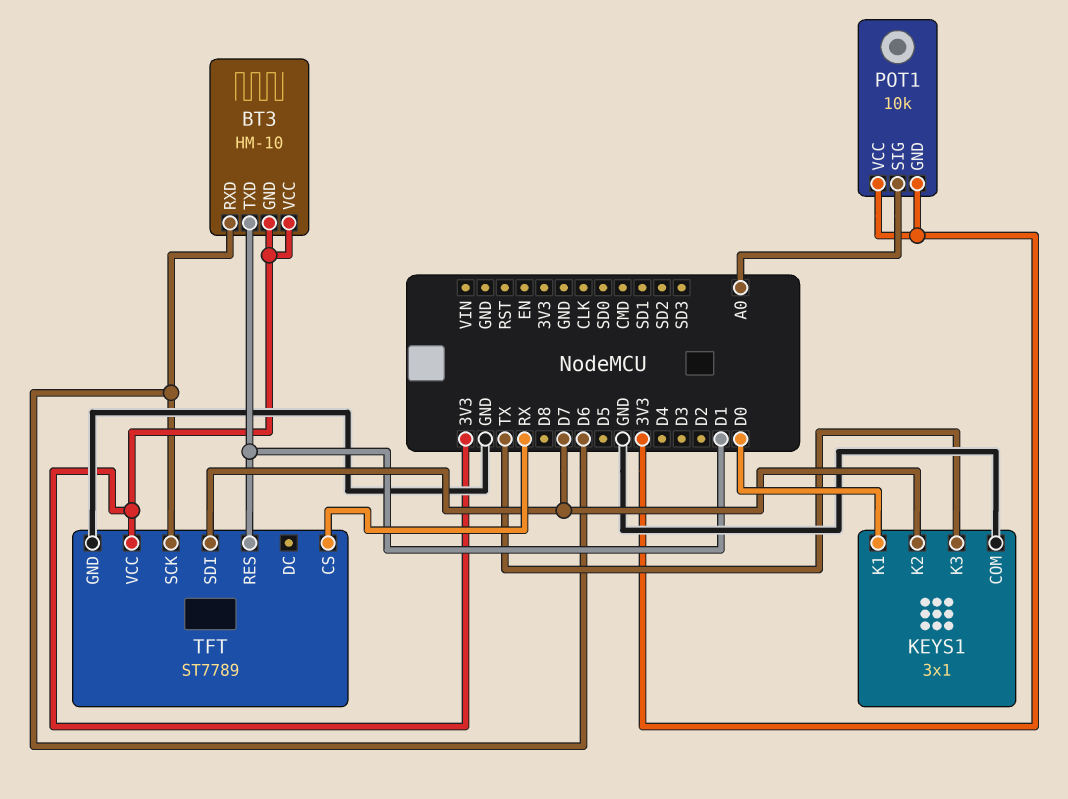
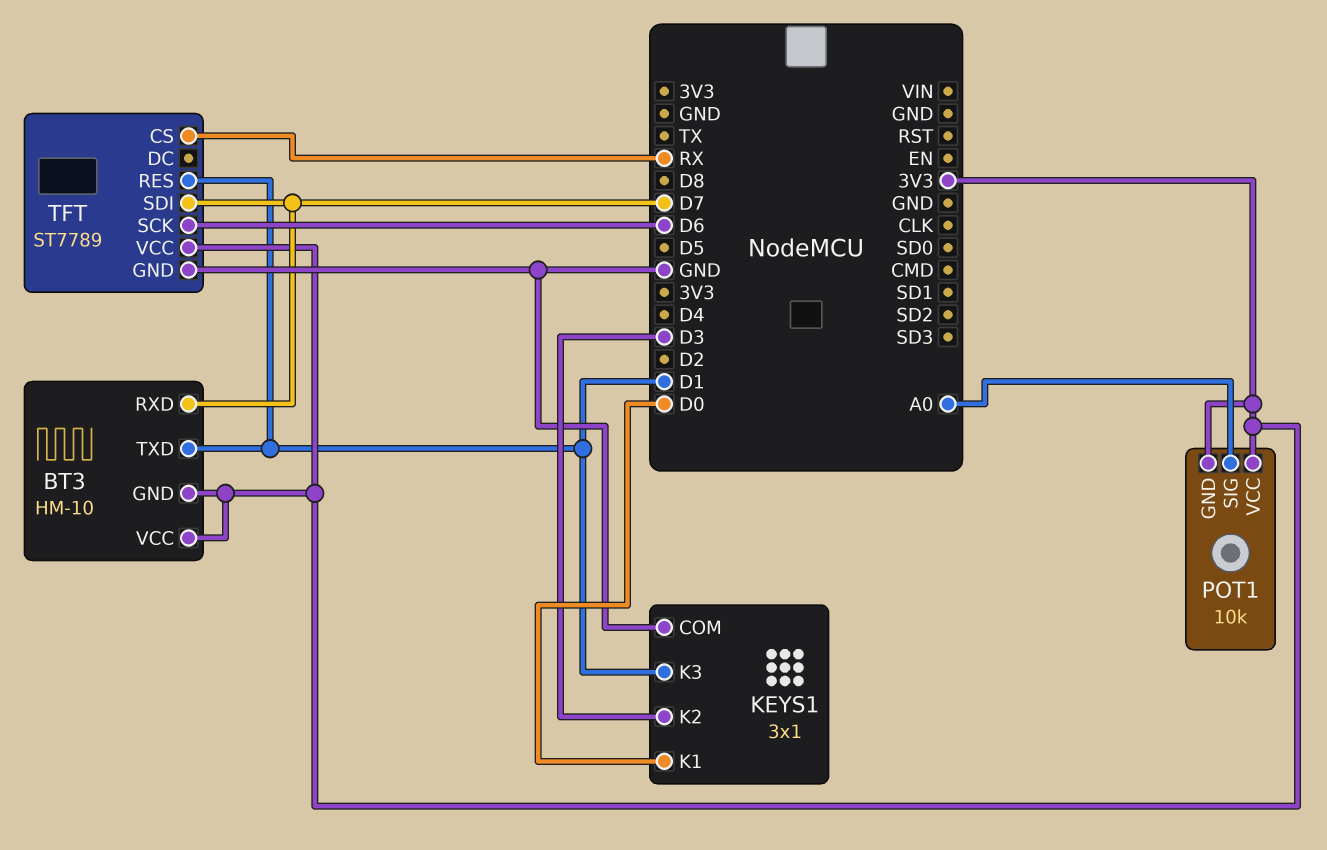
BT3 pin RXD: D6 -> D7
KEYS1 pin K2: D7 -> D3
KEYS1 pin K3: TX -> D1

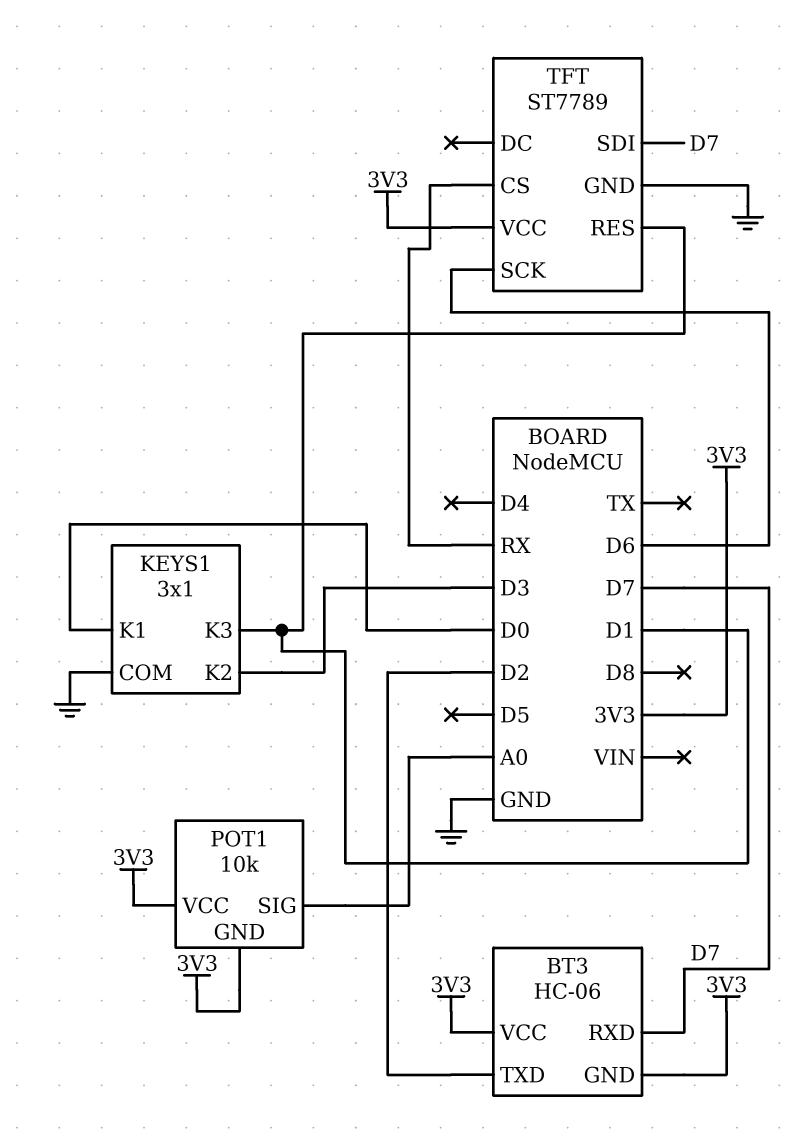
BT3: HM-10 -> HC-06
BT3 pin TXD: D1 -> D2

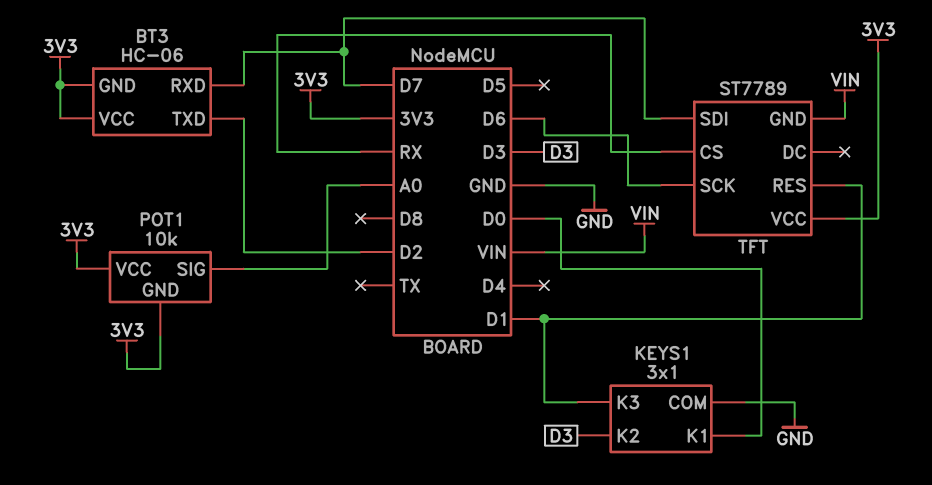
TFT pin GND: GND -> VIN

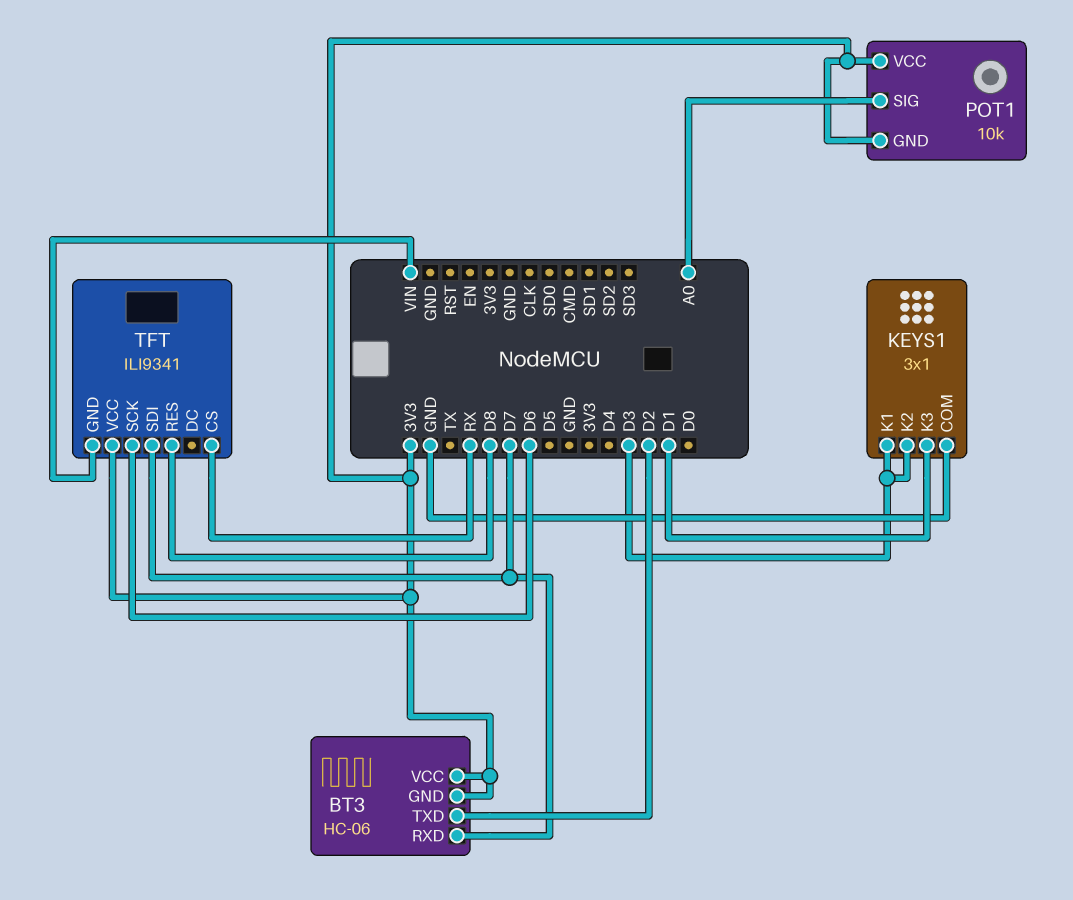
KEYS1 pin K1: D0 -> D3
TFT: ST7789 -> ILI9341
TFT pin RES: D1 -> D8

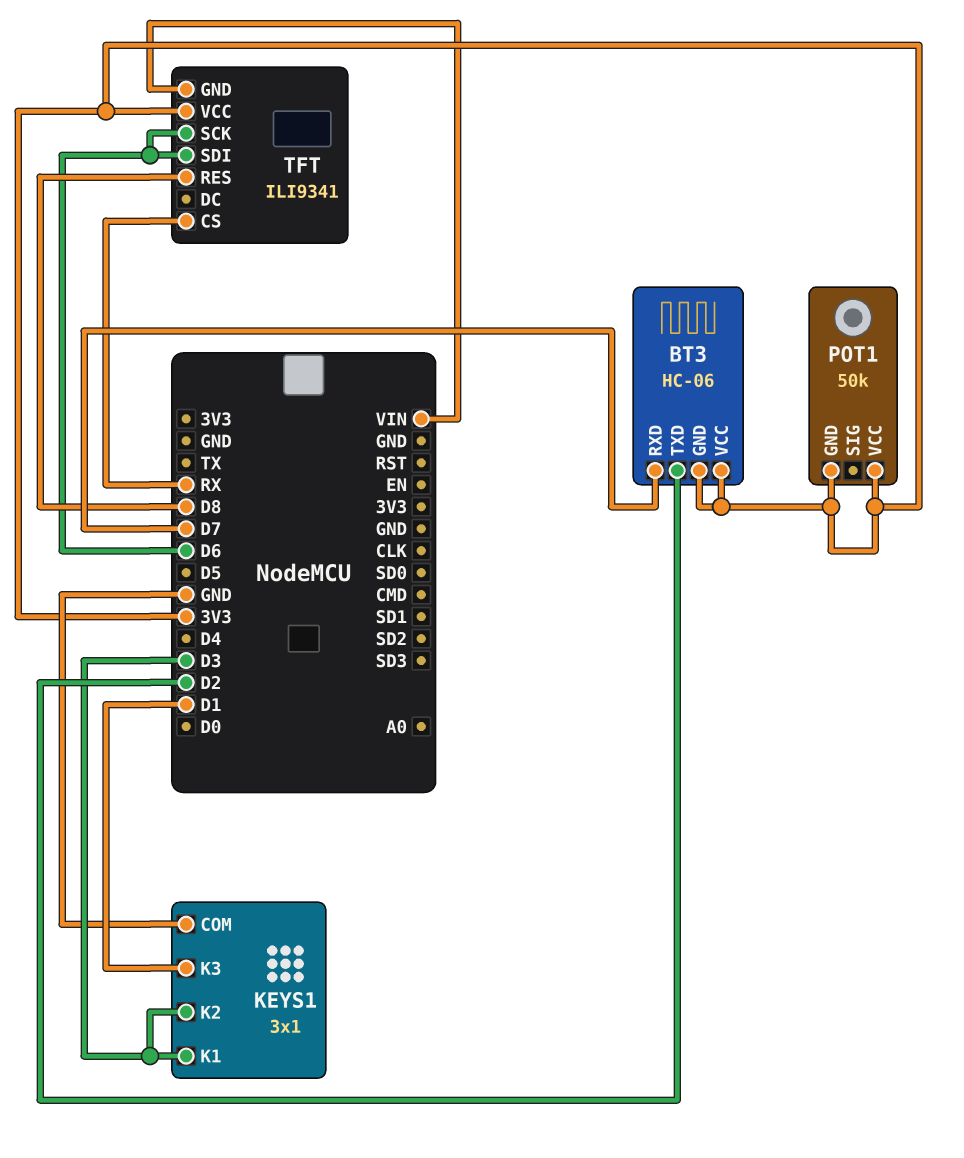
POT1: 10k -> 50k
POT1 pin SIG: A0 -> none
TFT pin SDI: D7 -> D6

